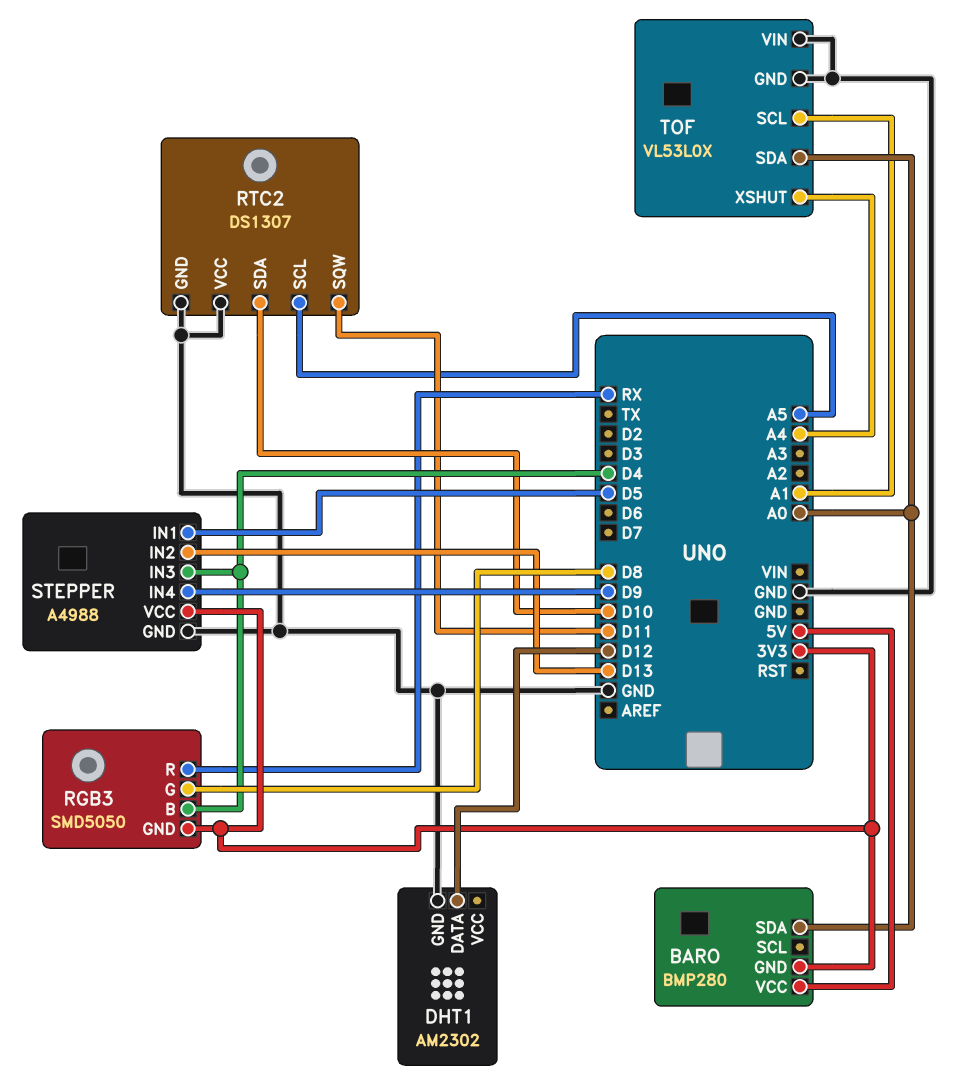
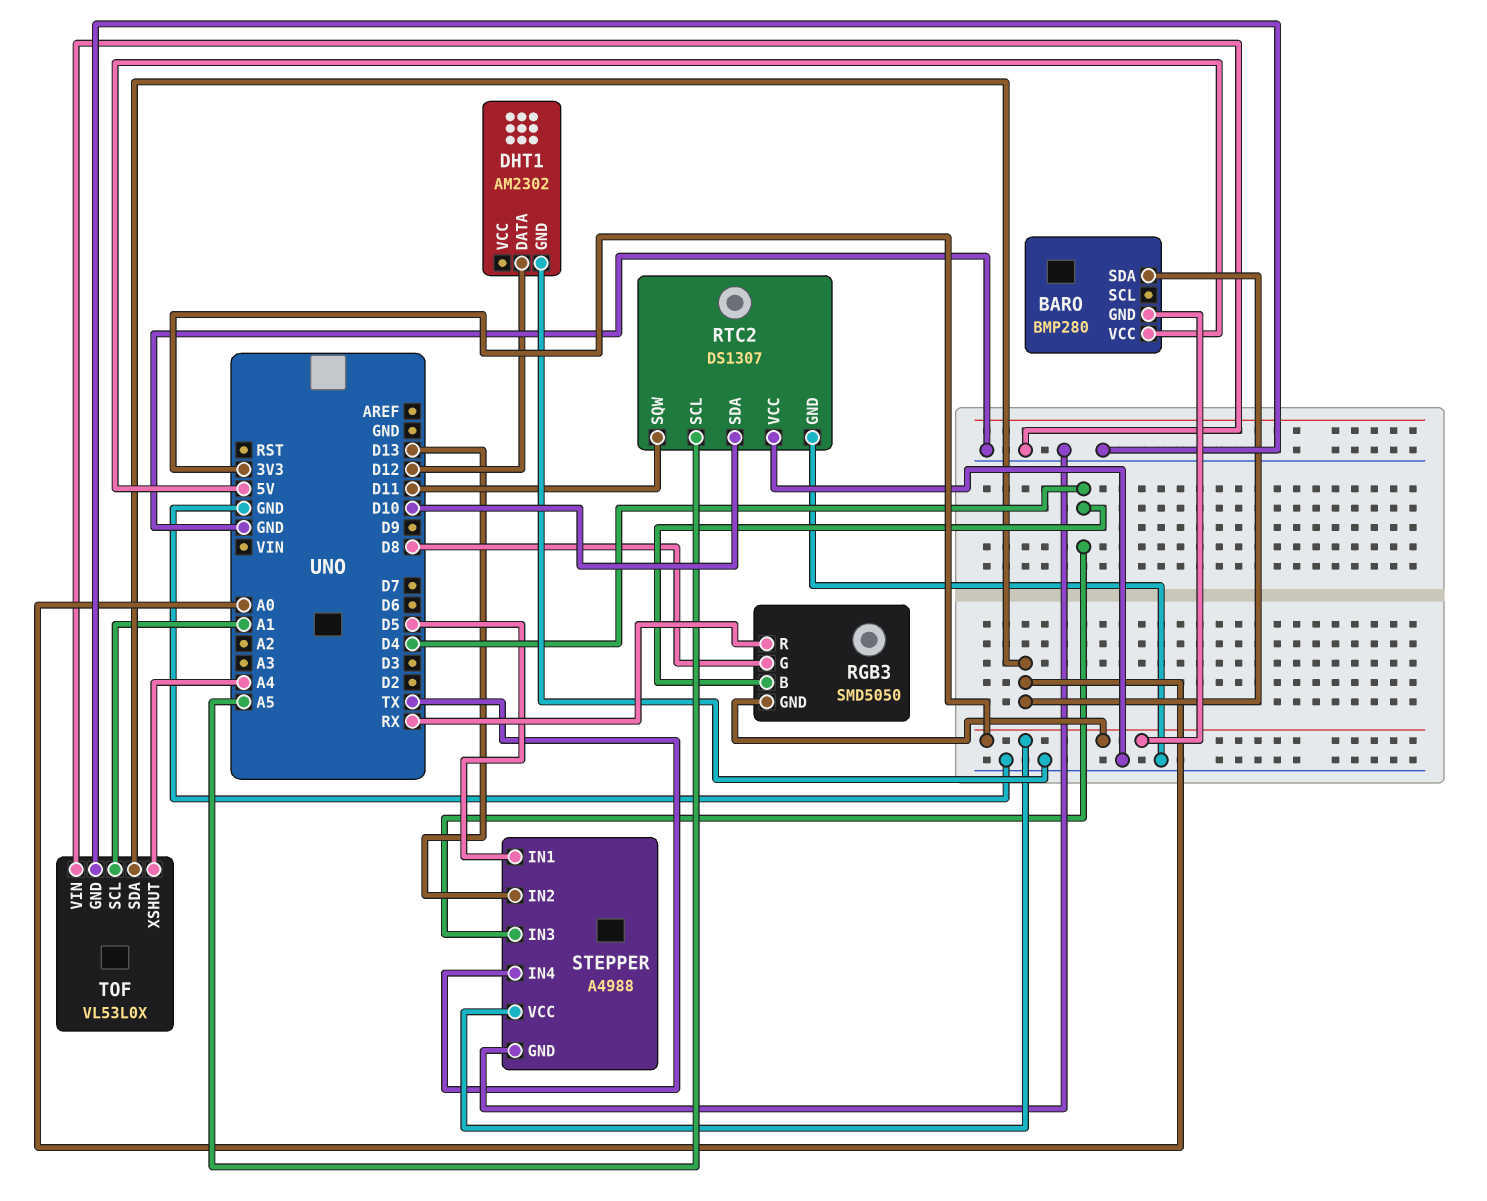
STEPPER pin IN4: D9 -> TX

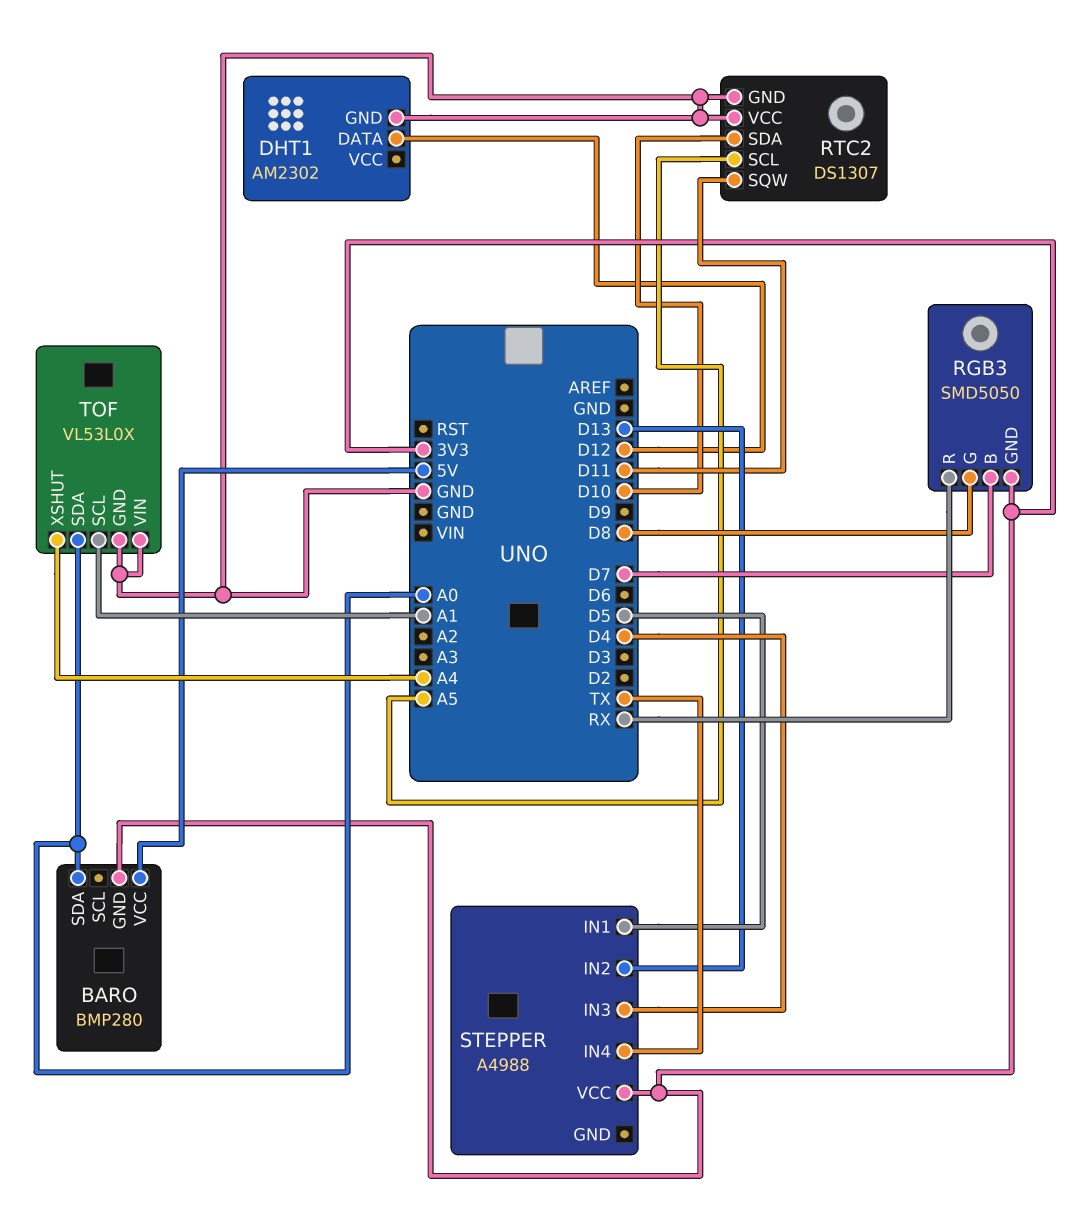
RGB3 pin B: D4 -> D7
STEPPER pin GND: GND -> none

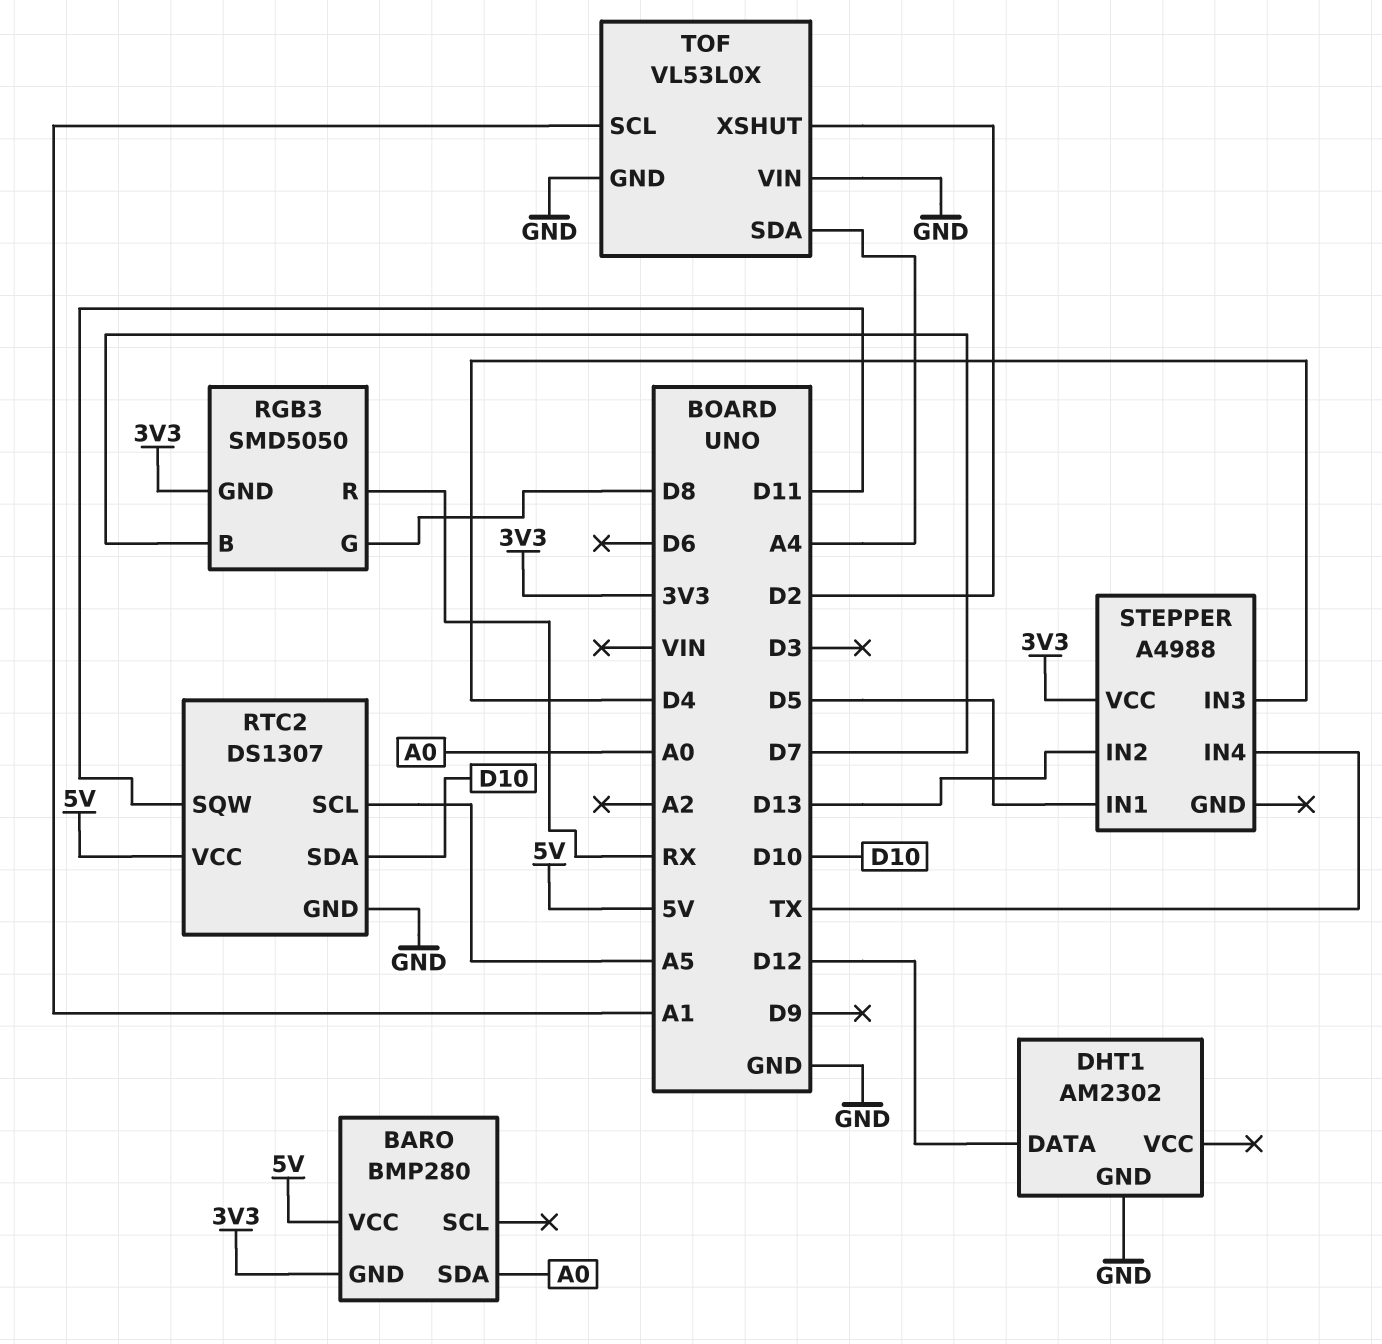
RTC2 pin VCC: GND -> 5V
TOF pin SDA: A0 -> A4
TOF pin XSHUT: A4 -> D2

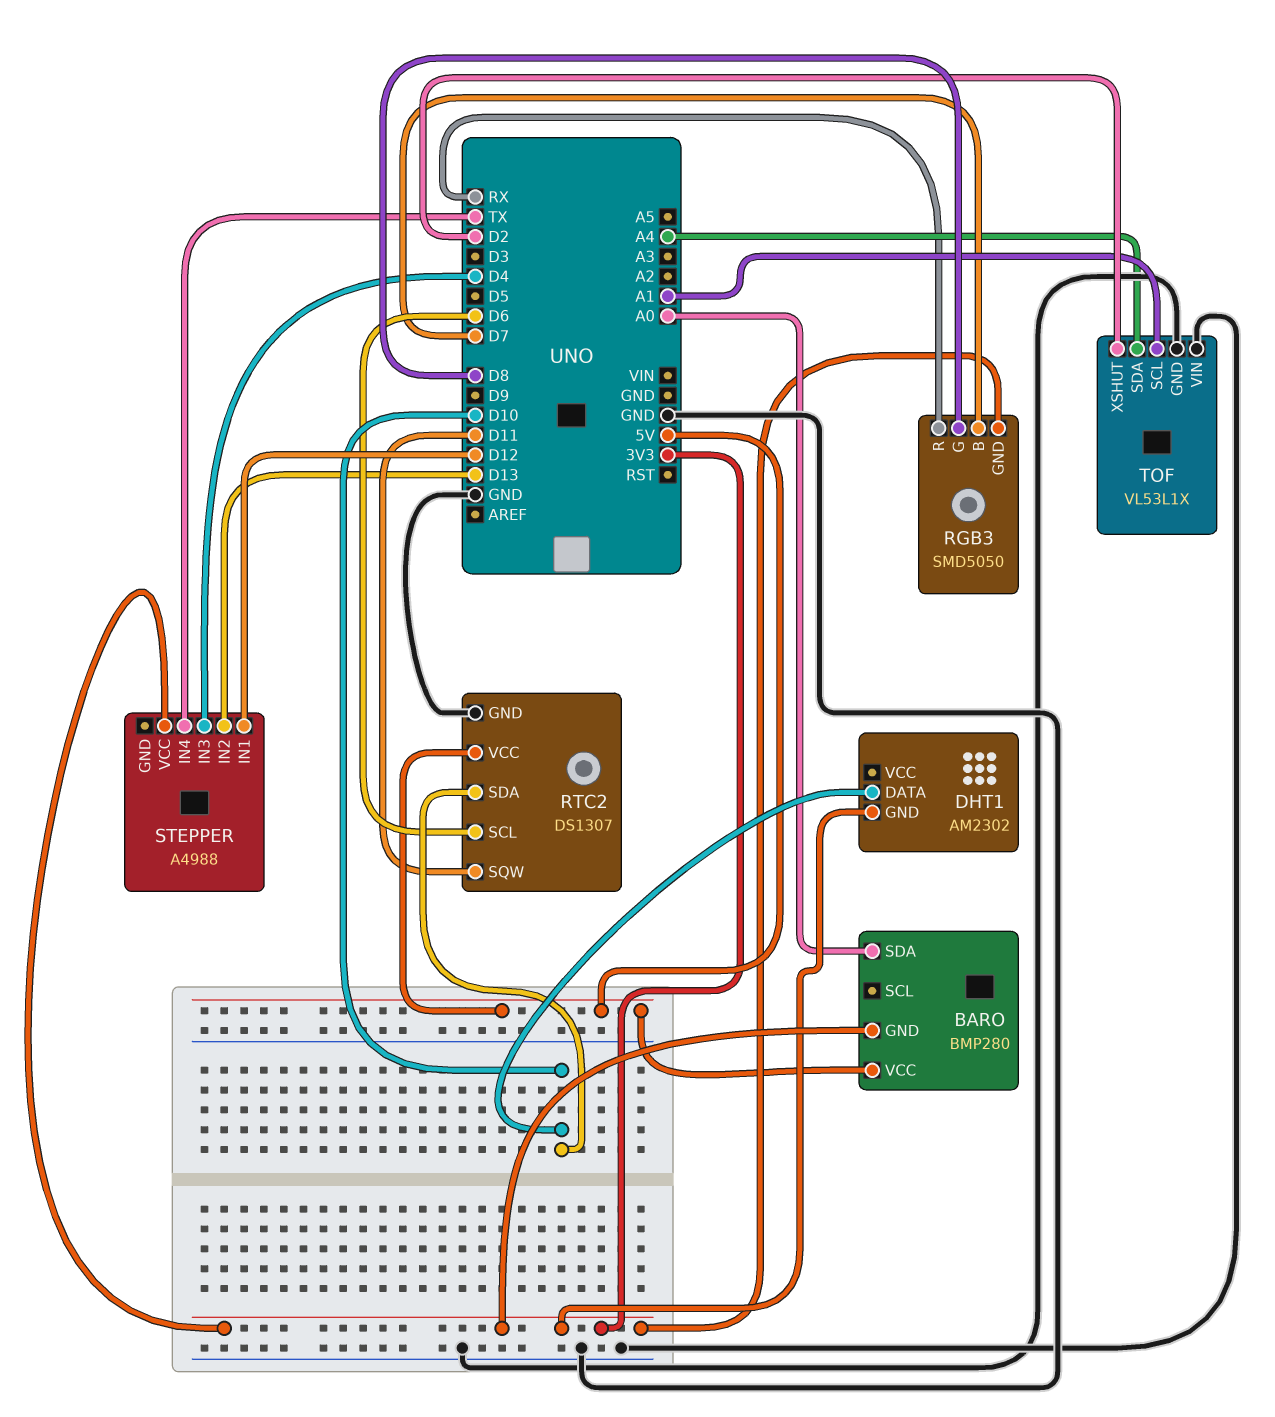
DHT1 pin DATA: D12 -> D10
DHT1 pin GND: GND -> 3V3
RTC2 pin SCL: A5 -> D6
STEPPER pin IN1: D5 -> D12
TOF: VL53L0X -> VL53L1X

